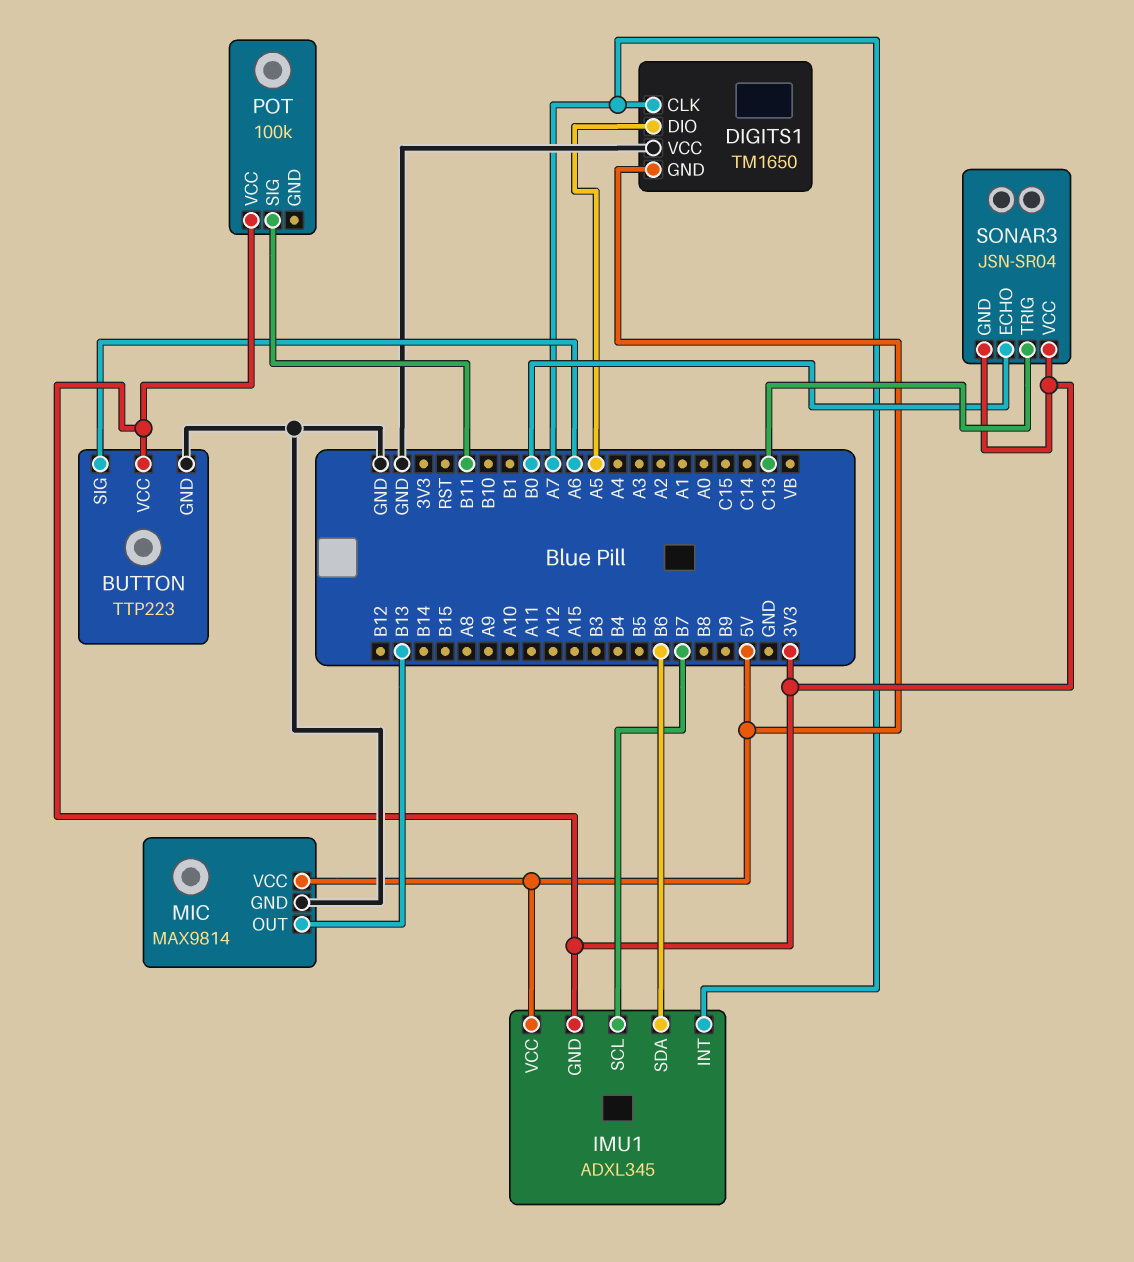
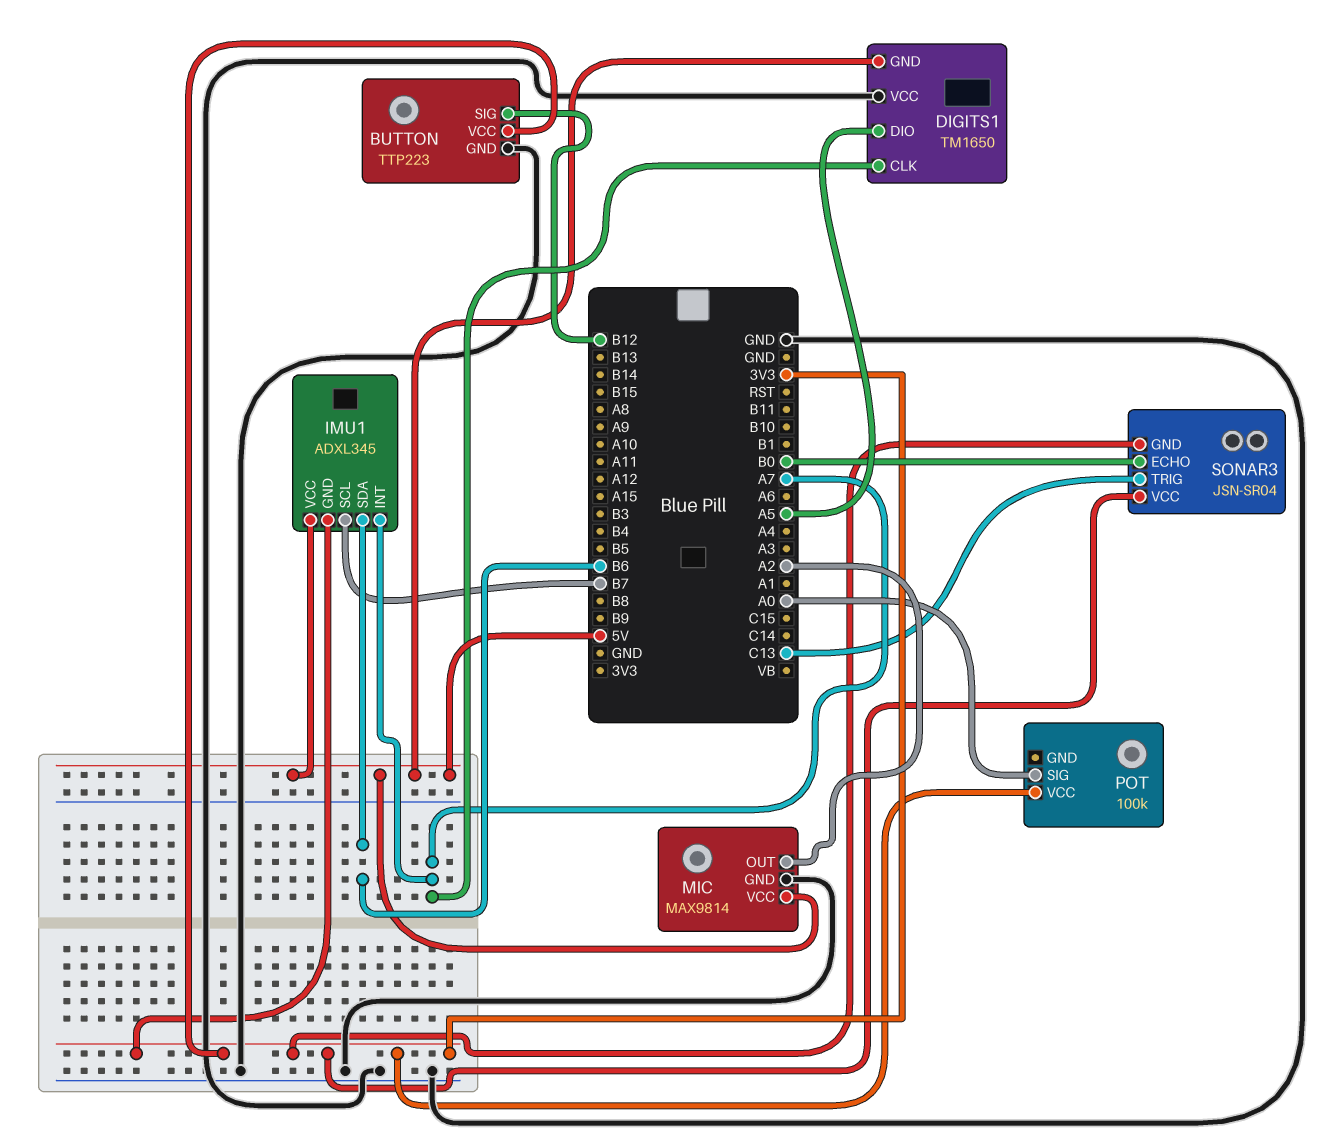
BUTTON pin SIG: A6 -> B12
MIC pin OUT: B13 -> A2
POT pin SIG: B11 -> A0

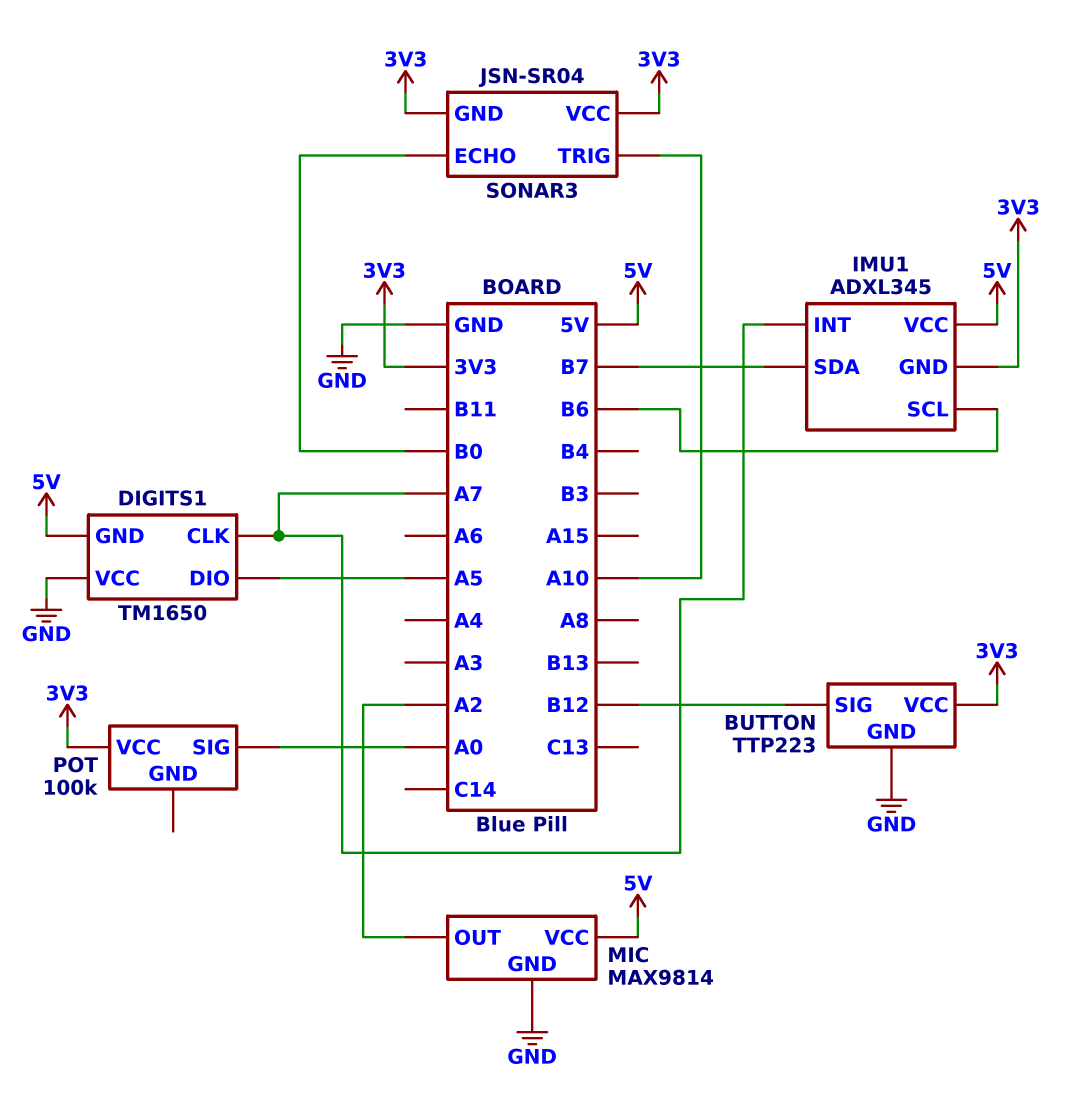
IMU1 pin SCL: B7 -> B6
IMU1 pin SDA: B6 -> B7
SONAR3 pin TRIG: C13 -> A10

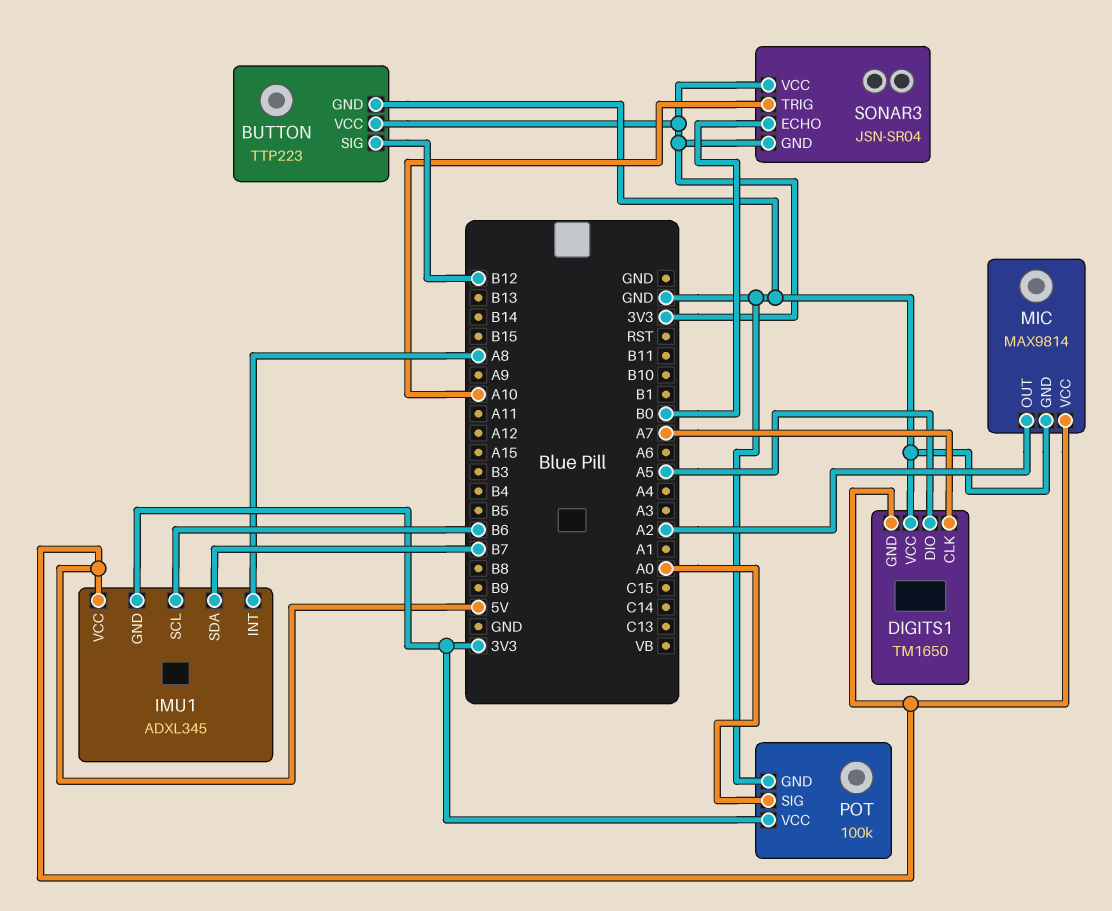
IMU1 pin INT: A7 -> A8
POT pin GND: none -> GND

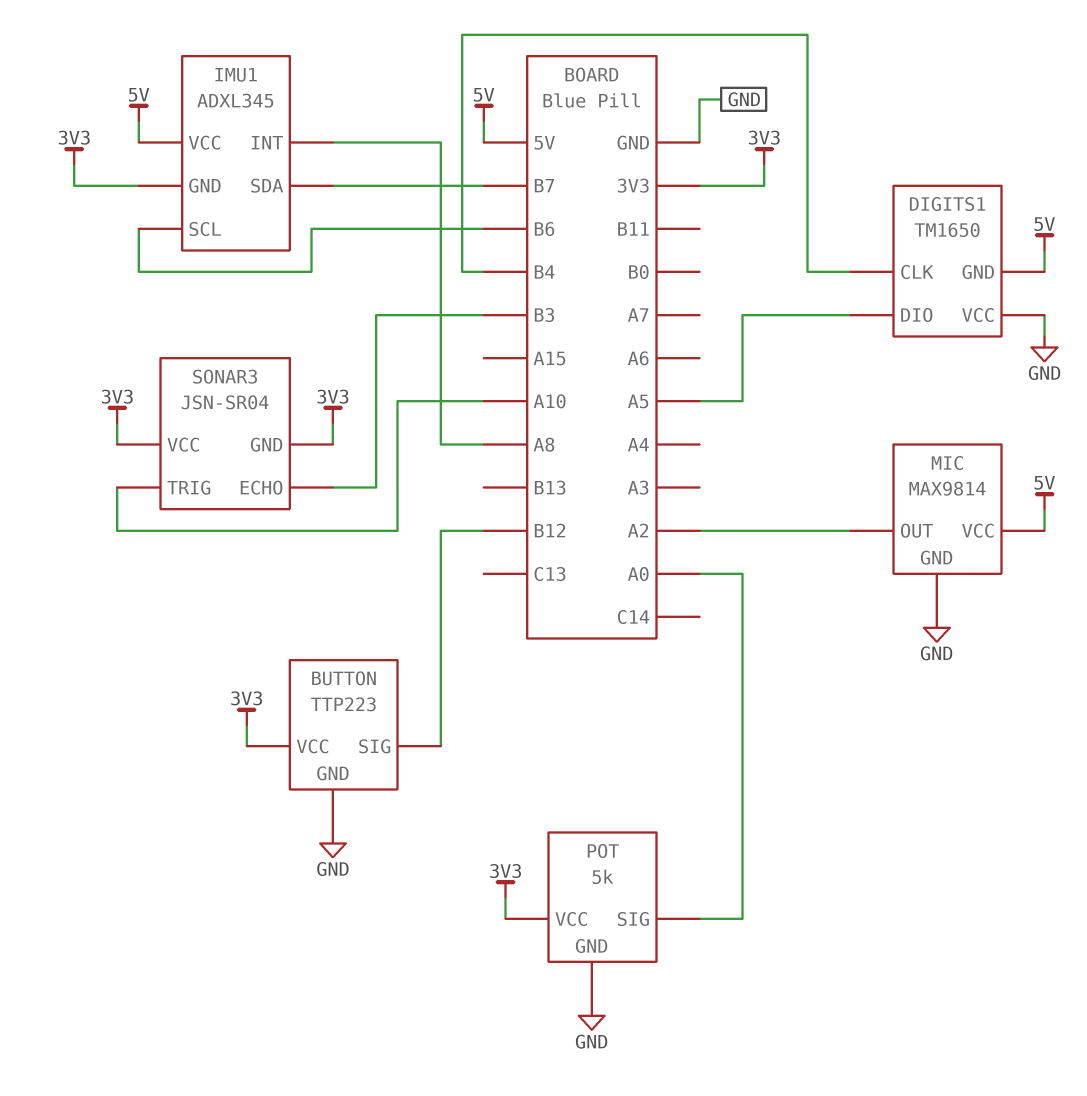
DIGITS1 pin CLK: A7 -> B4
POT: 100k -> 5k
SONAR3 pin ECHO: B0 -> B3

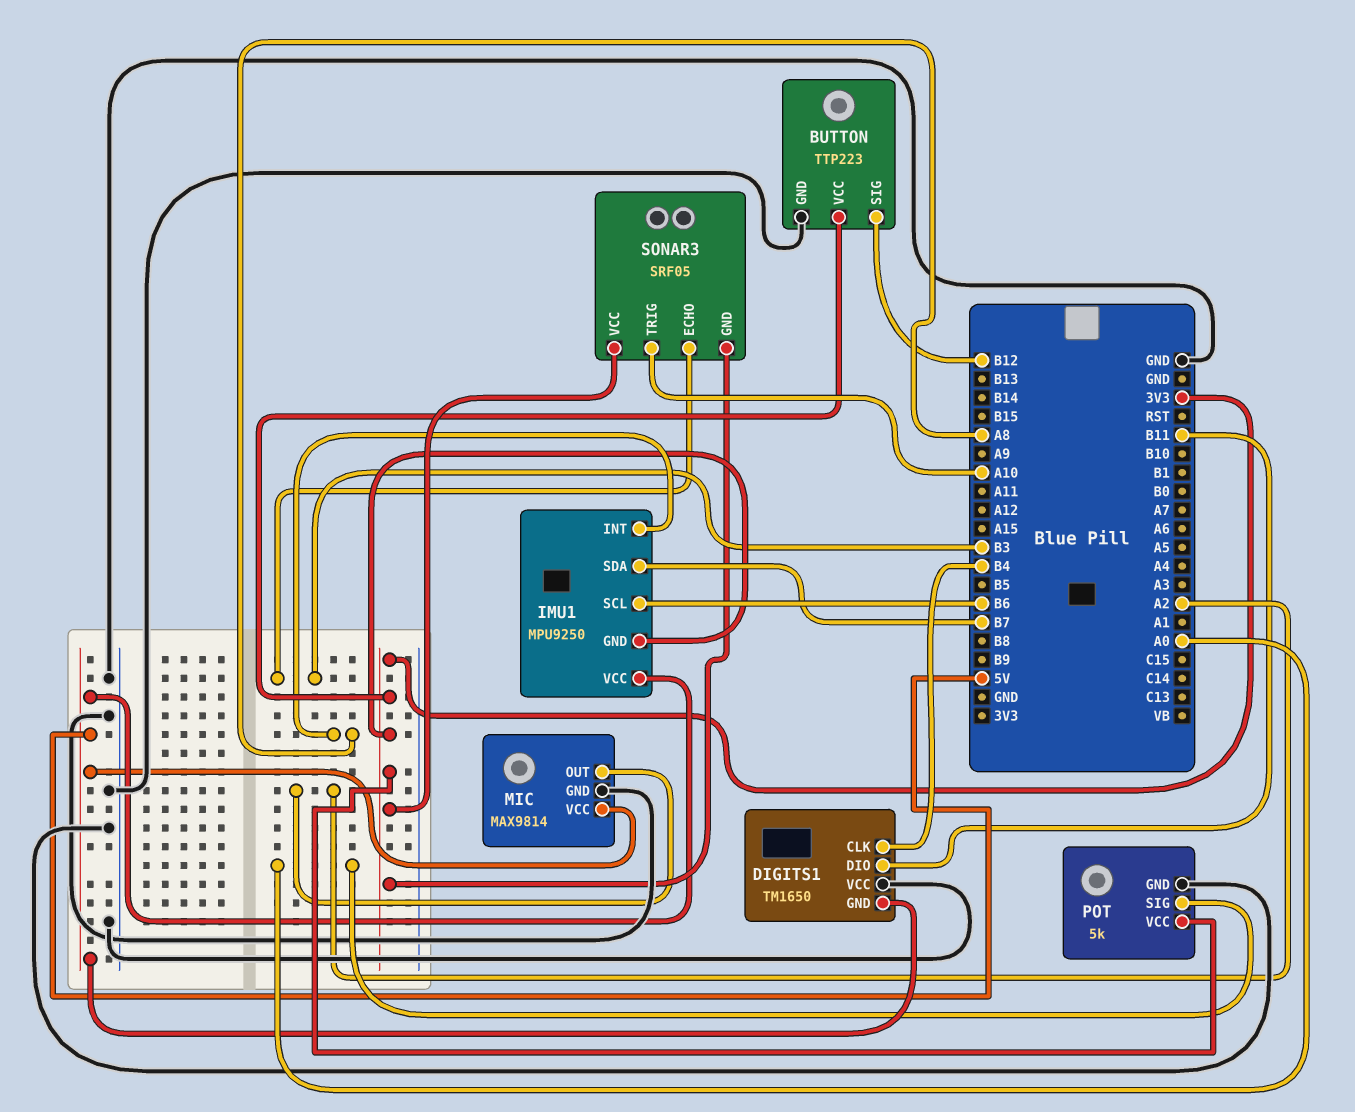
DIGITS1 pin DIO: A5 -> B11
IMU1: ADXL345 -> MPU9250
SONAR3: JSN-SR04 -> SRF05

